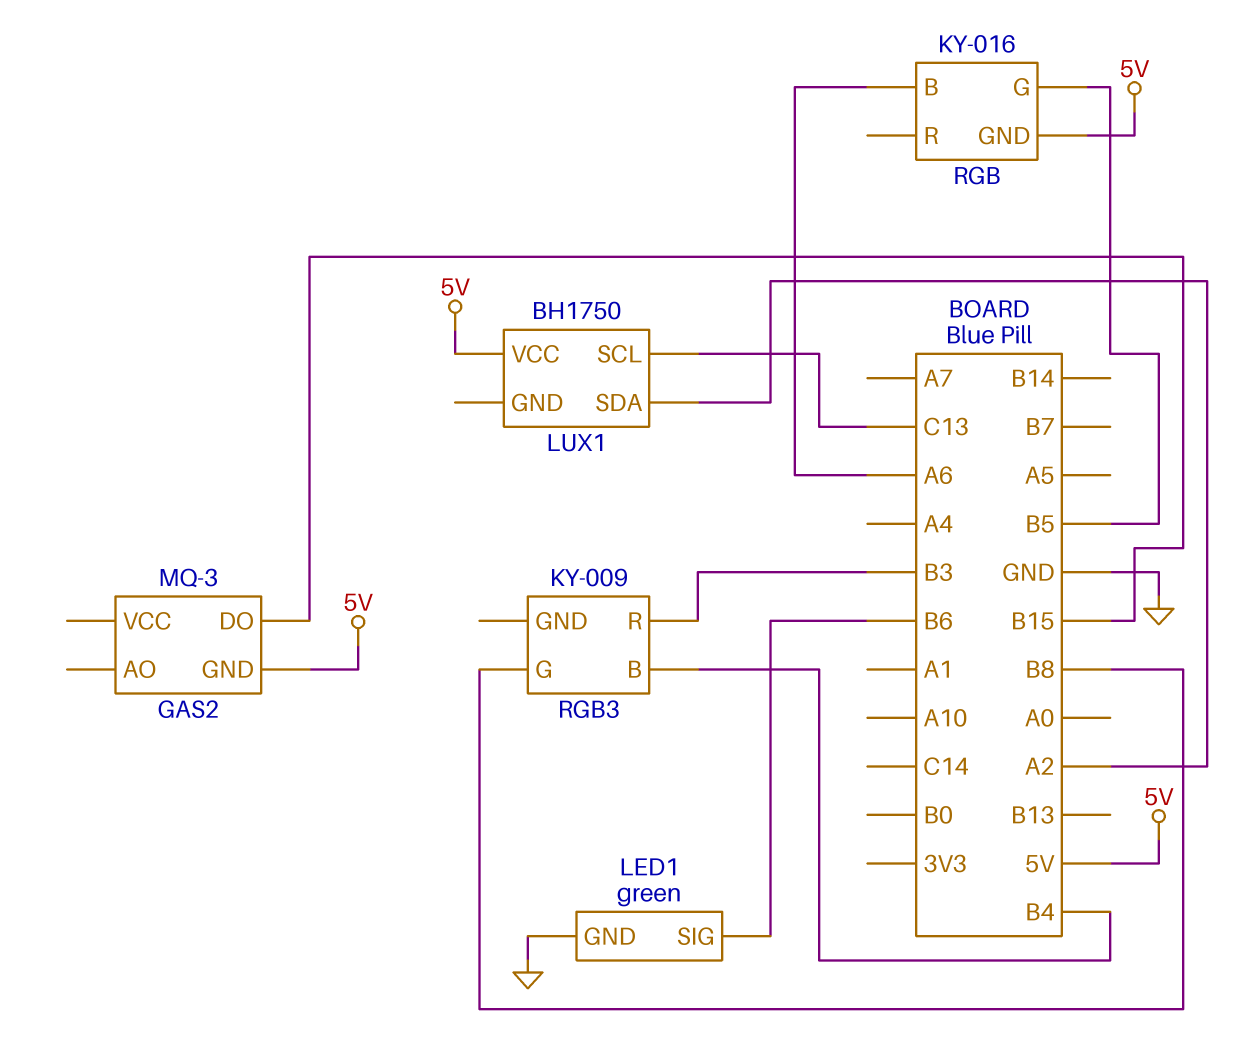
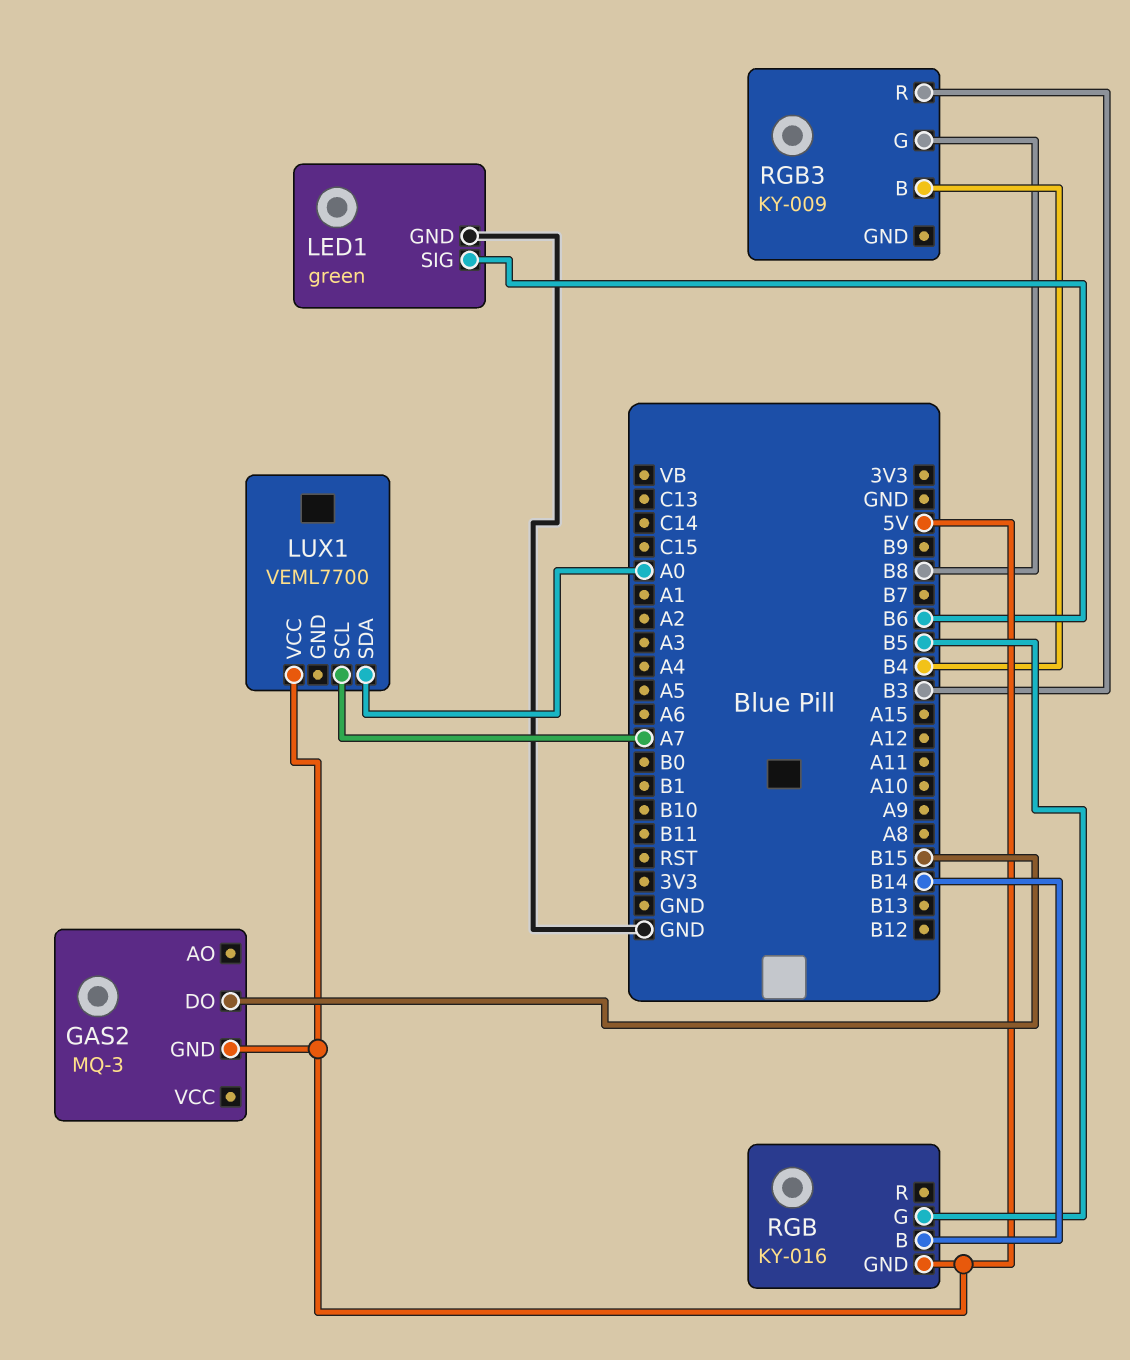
LUX1: BH1750 -> VEML7700
LUX1 pin SCL: C13 -> A7
LUX1 pin SDA: A2 -> A0
RGB pin B: A6 -> B14

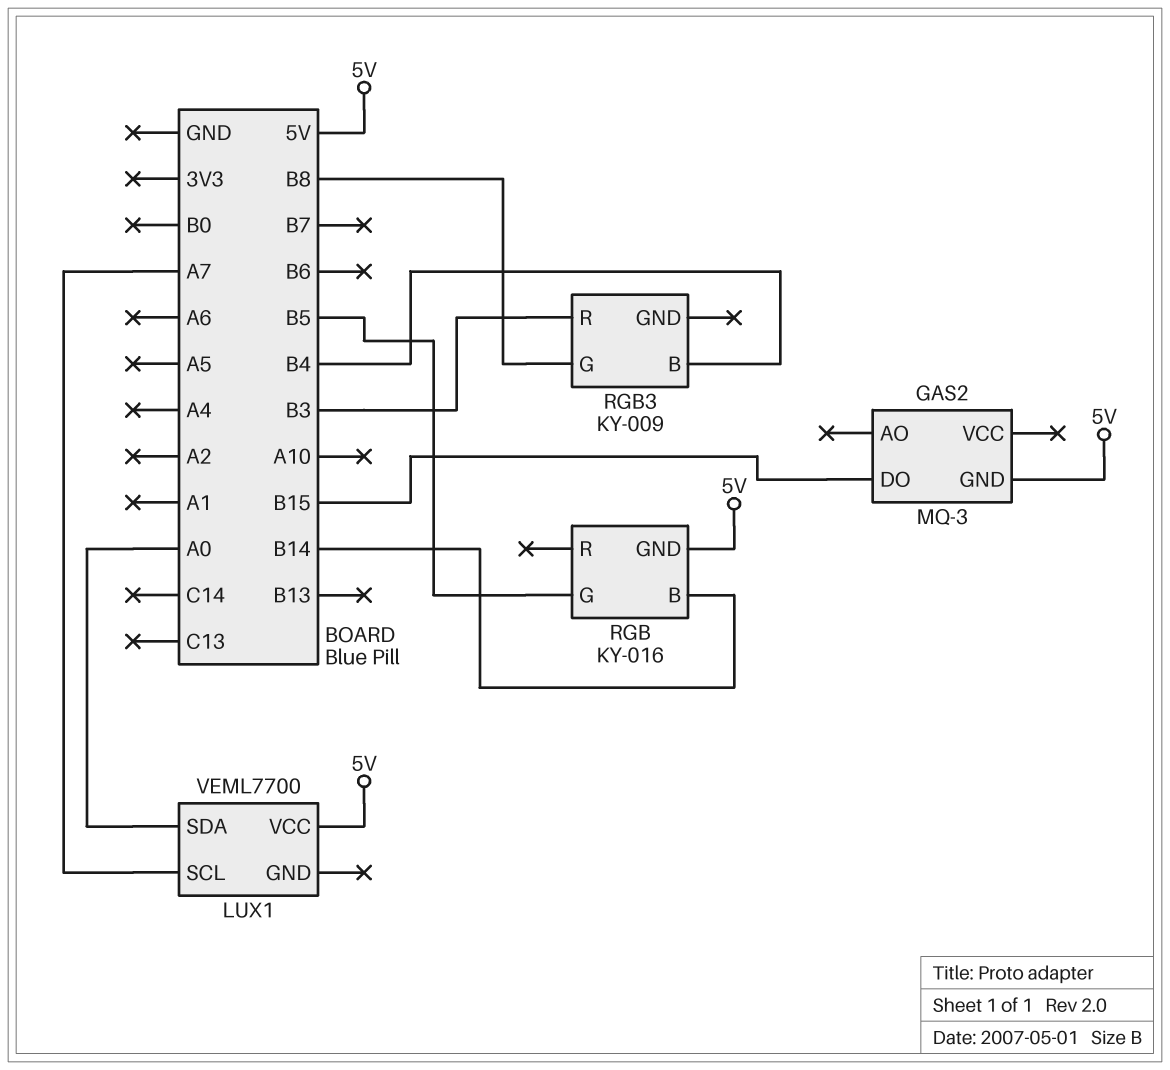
LED1: green -> none
LED1 pin GND: GND -> none
LED1 pin SIG: B6 -> none

